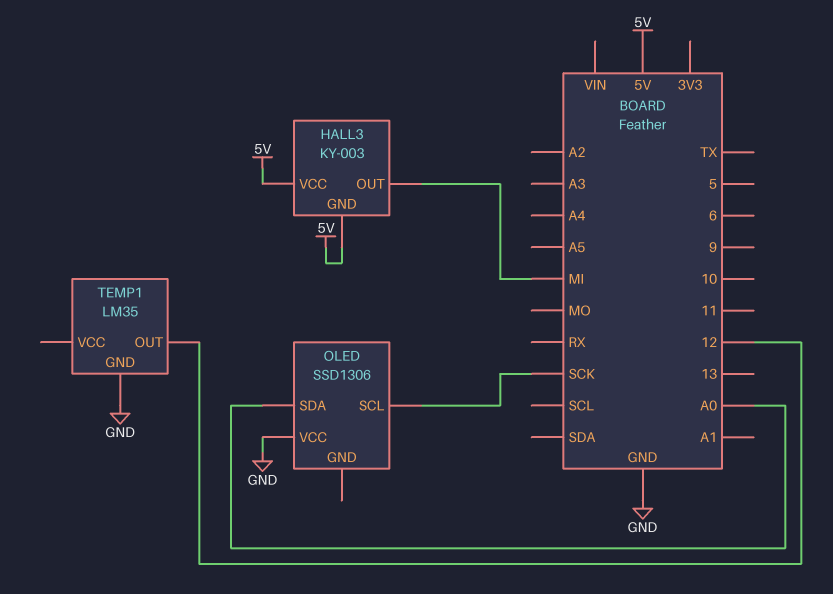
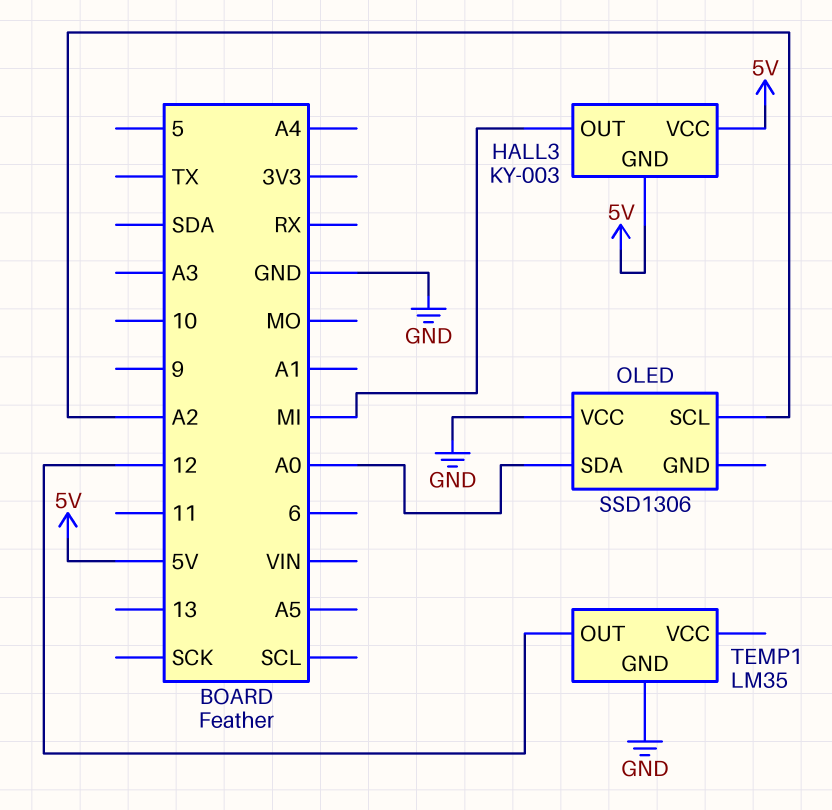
OLED pin SCL: SCK -> A2

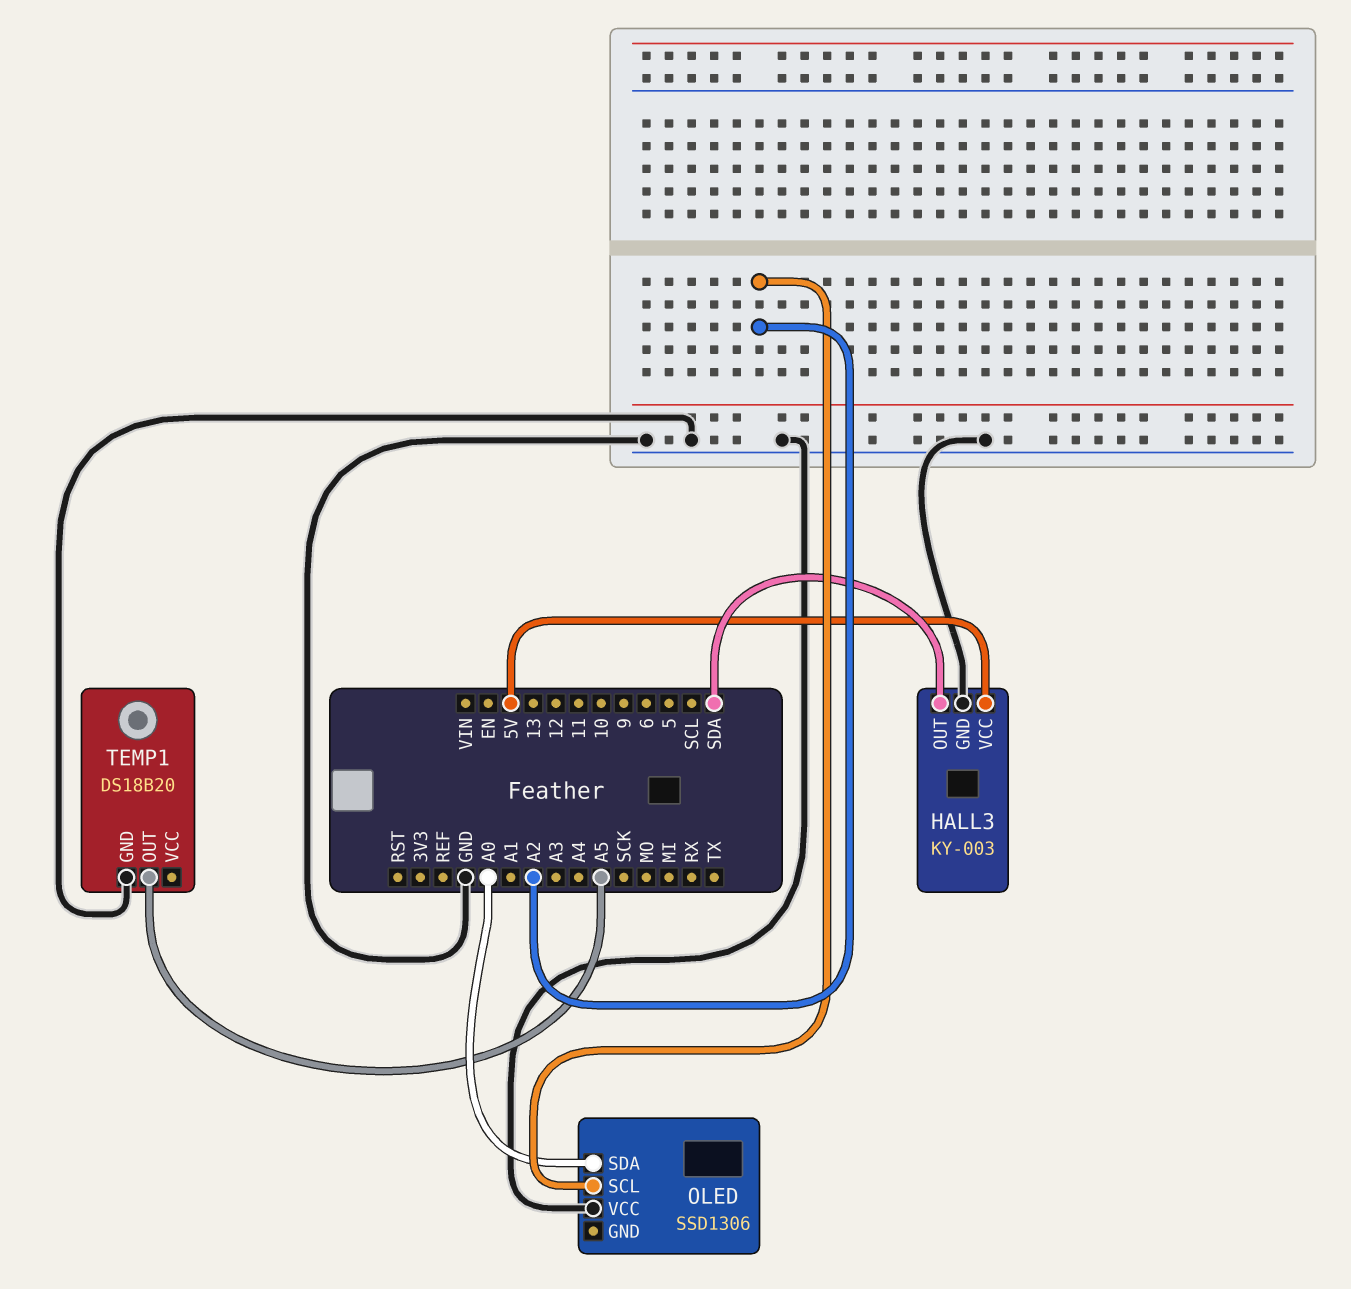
HALL3 pin GND: 5V -> GND
HALL3 pin OUT: MI -> SDA
TEMP1: LM35 -> DS18B20
TEMP1 pin OUT: 12 -> A5

